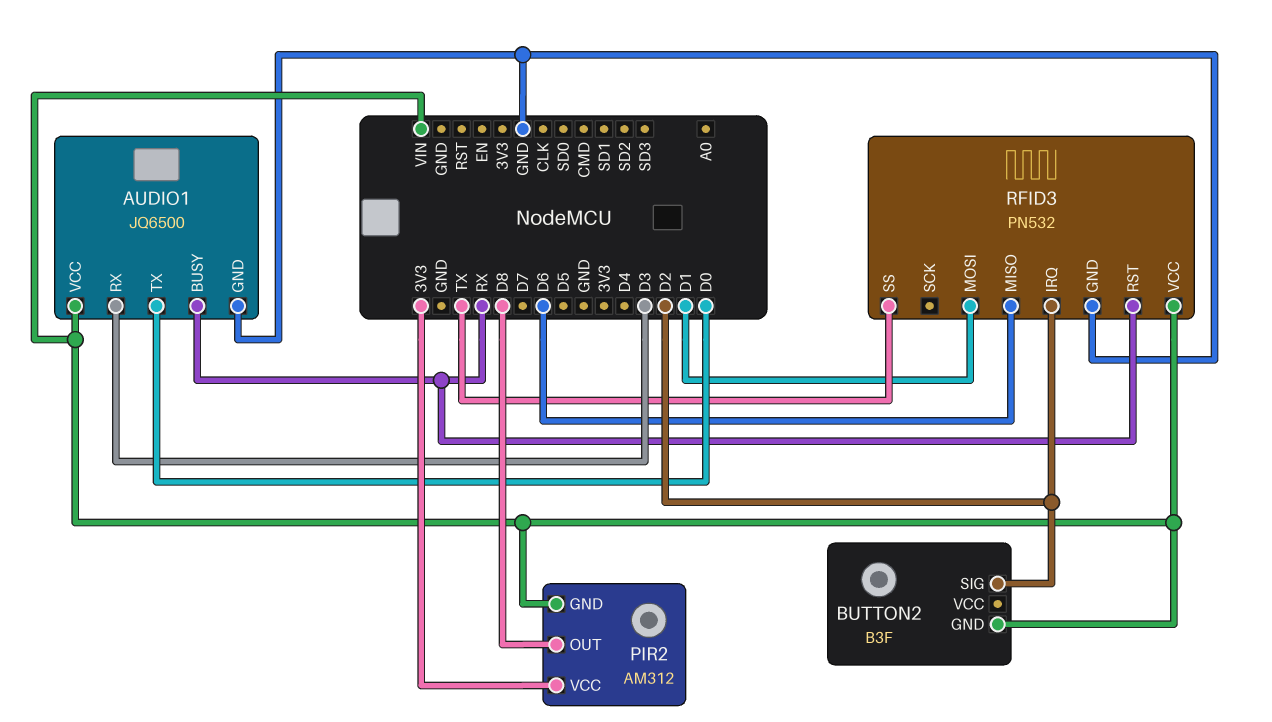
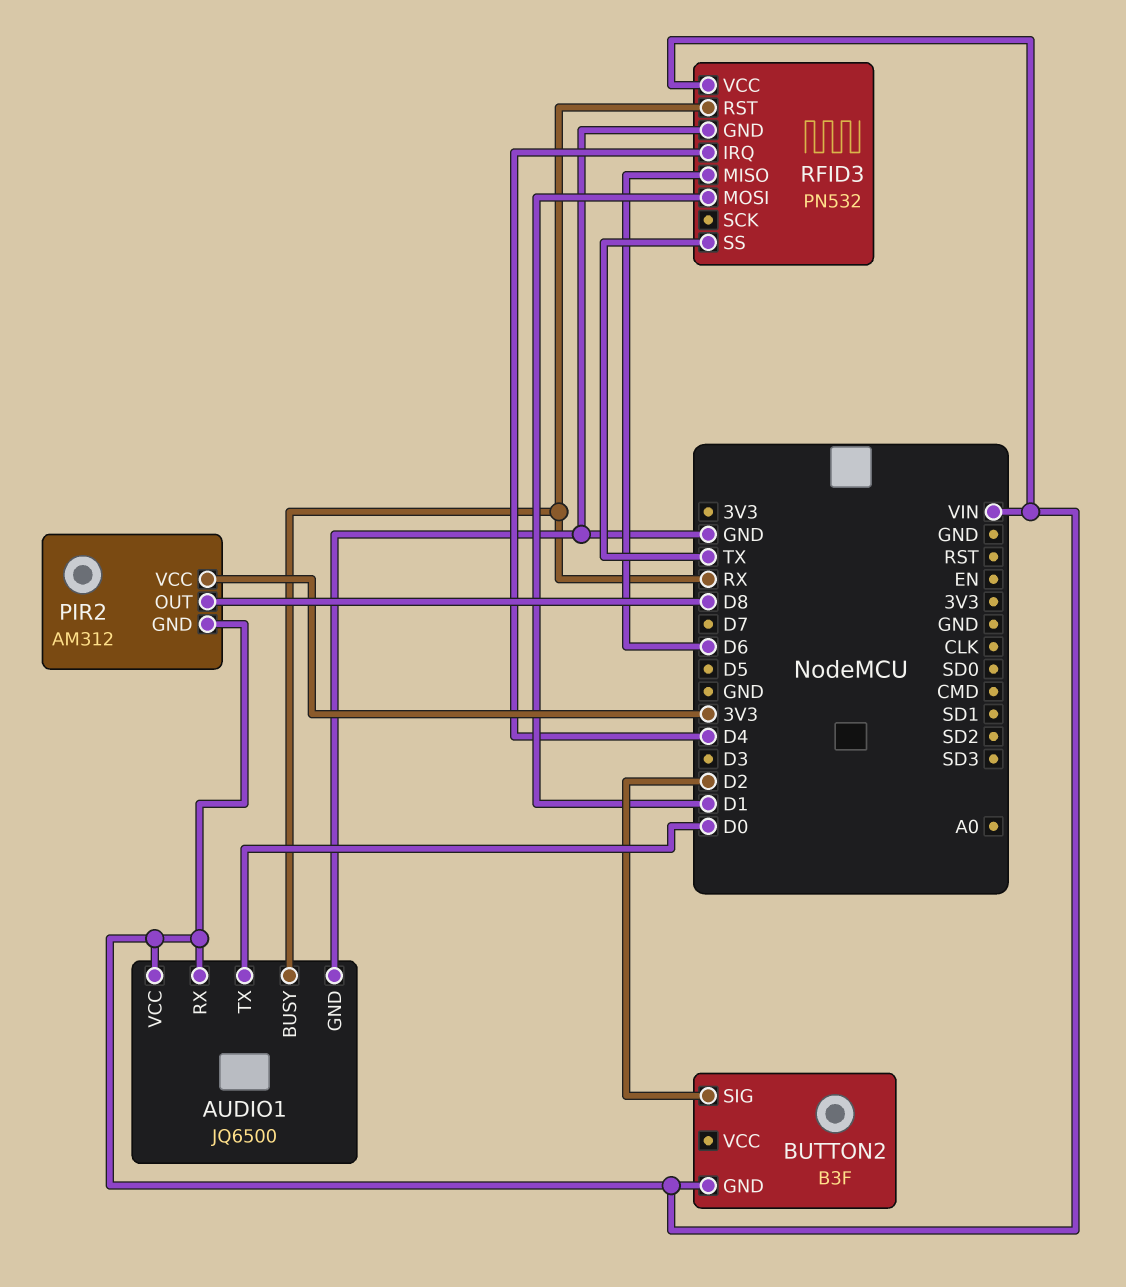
AUDIO1 pin RX: D3 -> VIN
RFID3 pin IRQ: D2 -> D4

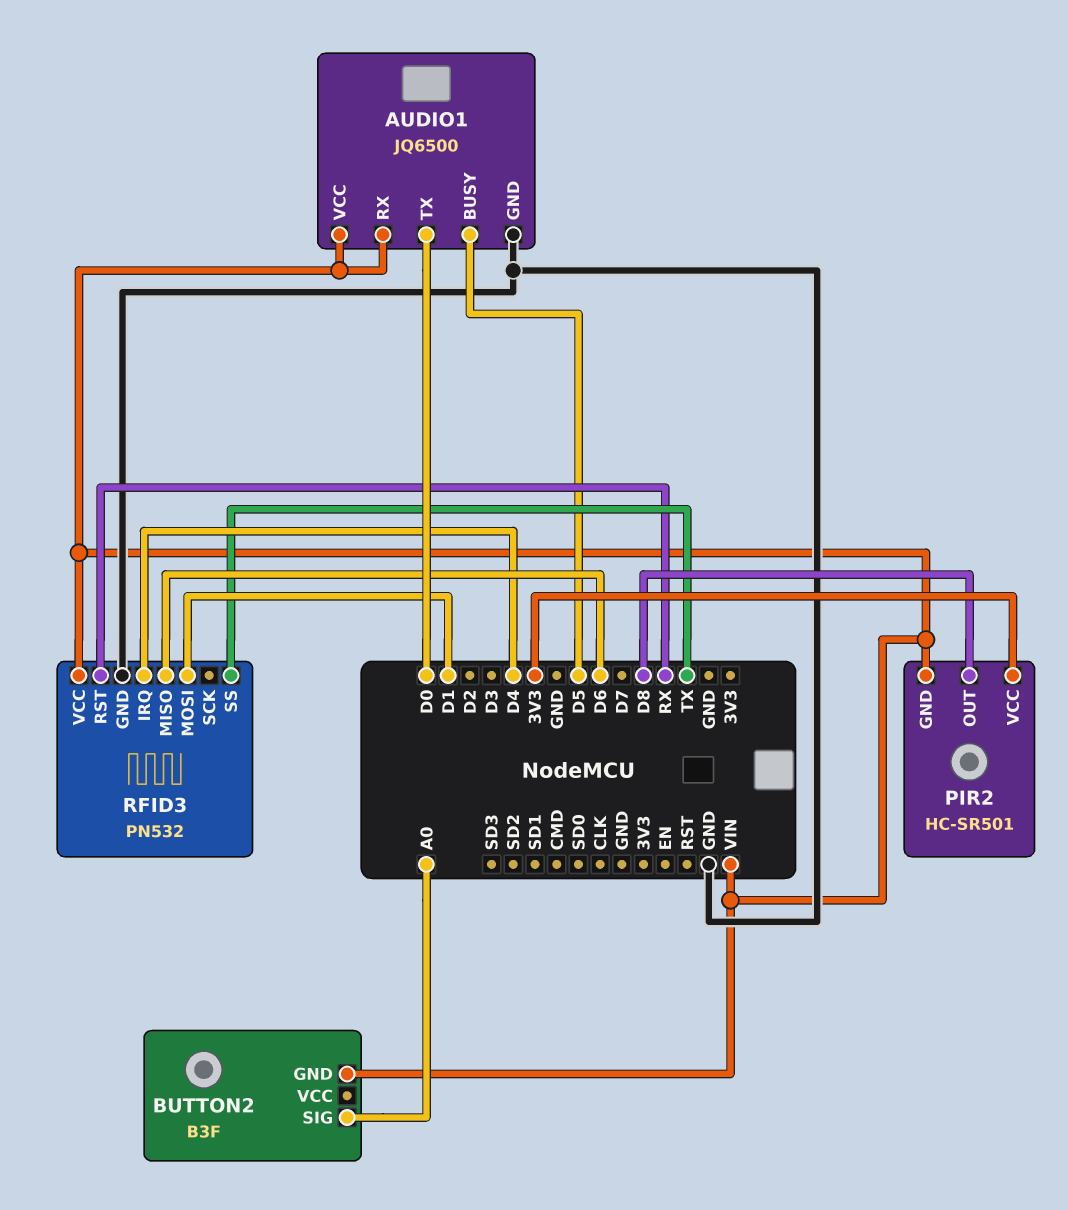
AUDIO1 pin BUSY: RX -> D5
BUTTON2 pin SIG: D2 -> A0
PIR2: AM312 -> HC-SR501

